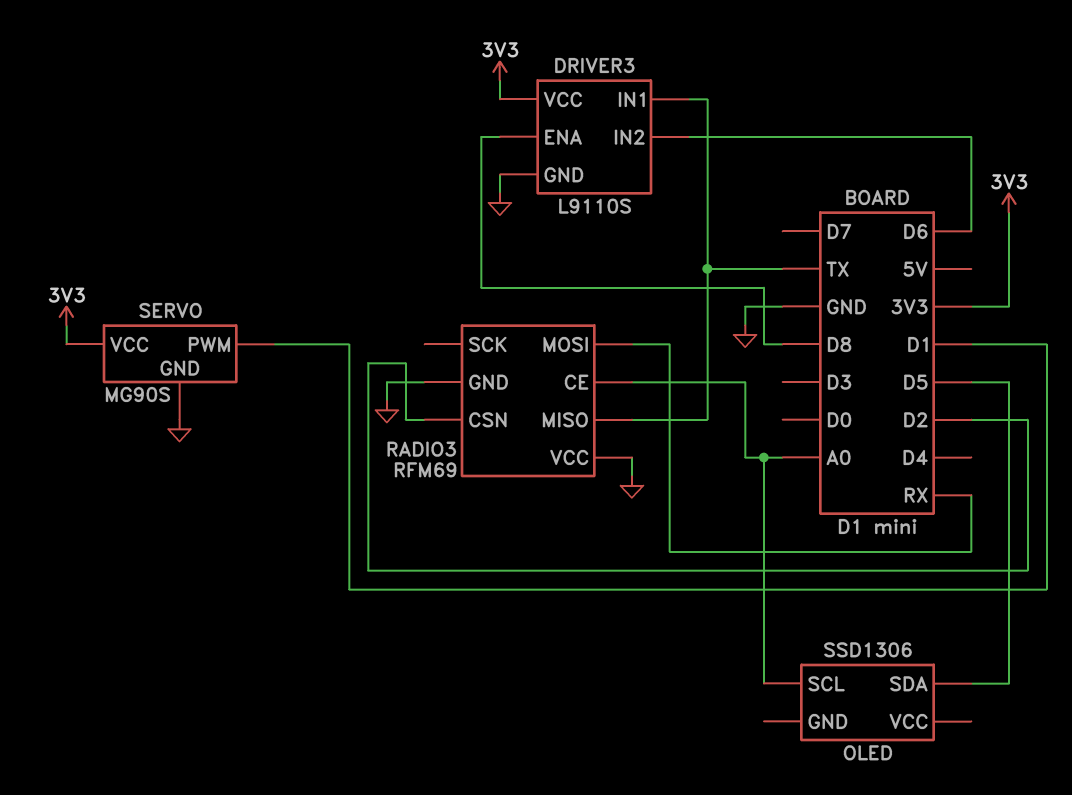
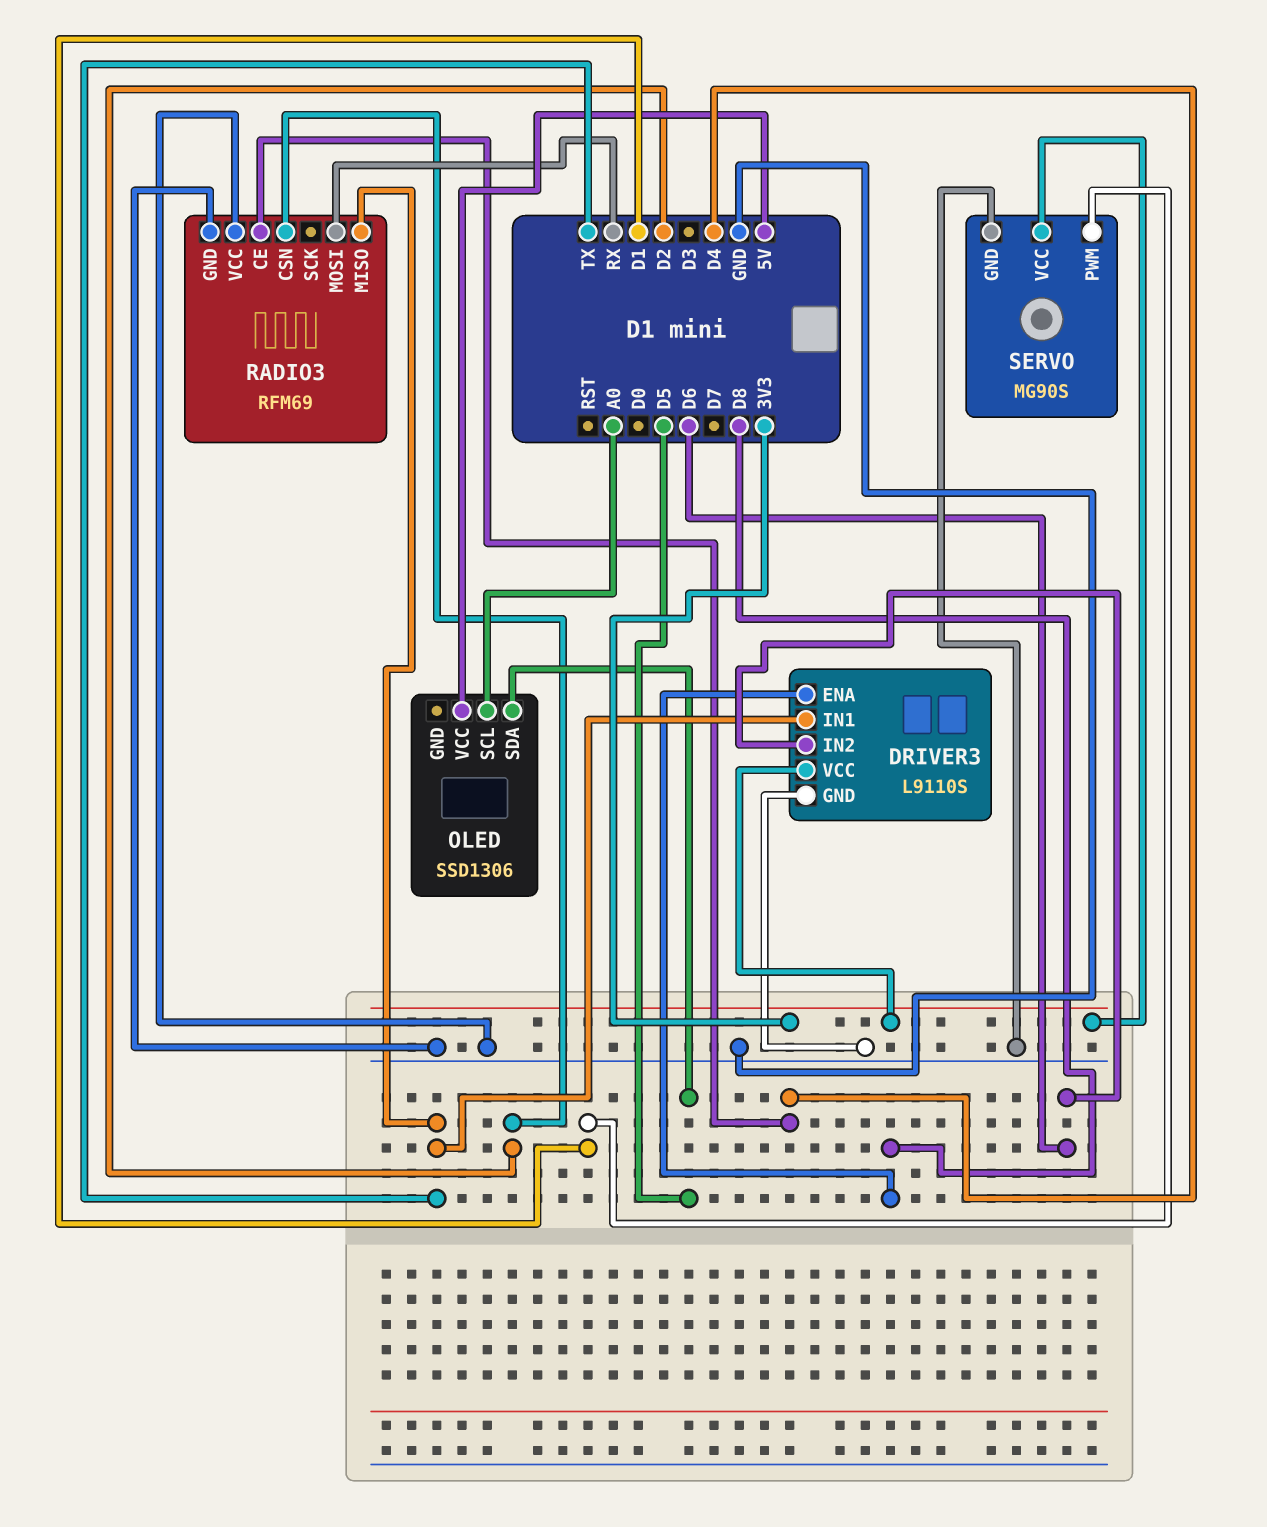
OLED pin VCC: none -> 5V
RADIO3 pin CE: A0 -> D4

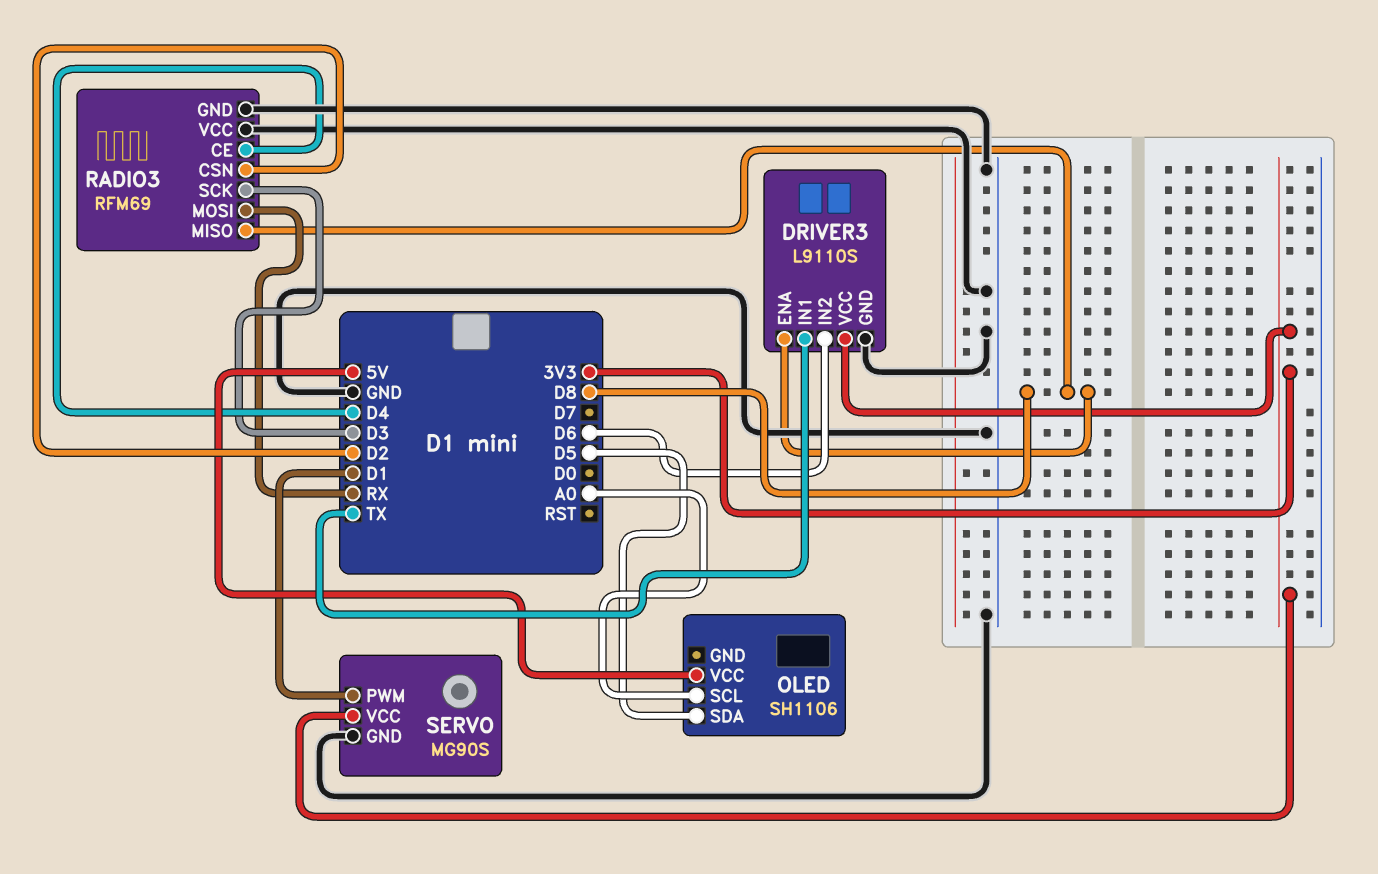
OLED: SSD1306 -> SH1106
RADIO3 pin MISO: TX -> D8
RADIO3 pin SCK: none -> D3

